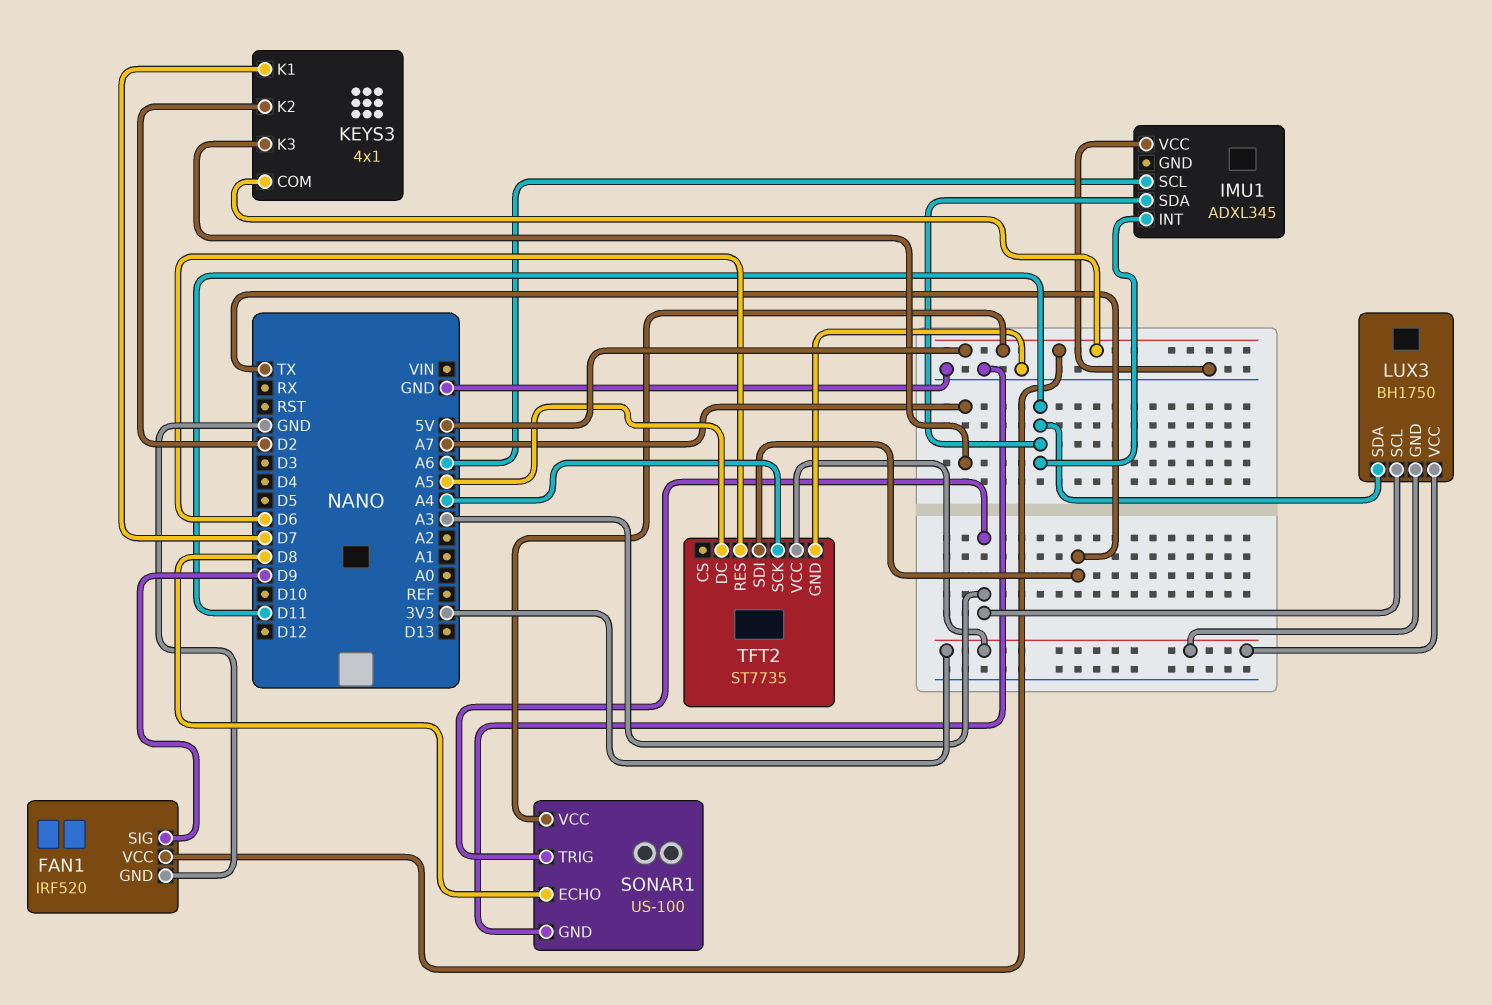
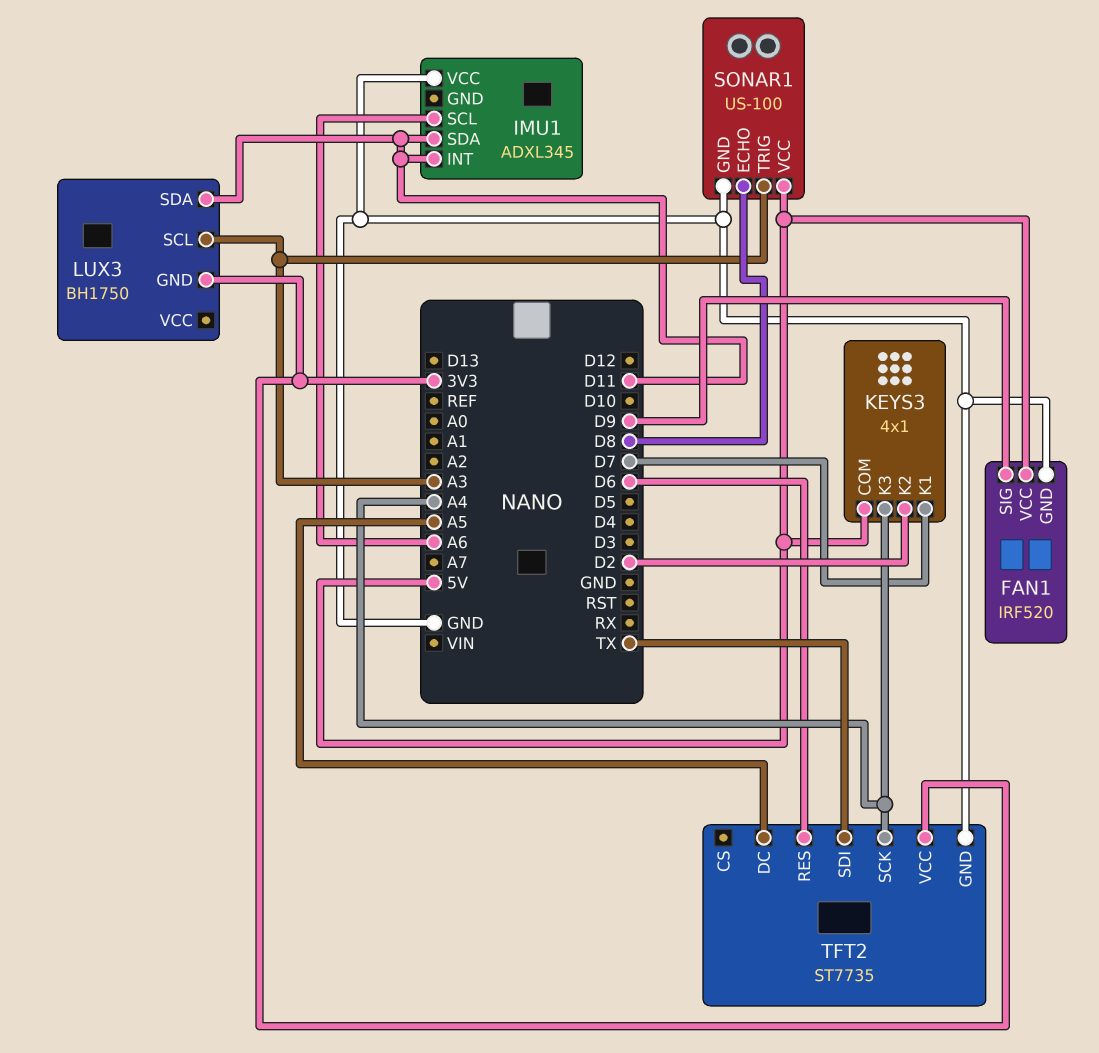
KEYS3 pin K3: A7 -> A4
LUX3 pin VCC: 3V3 -> none

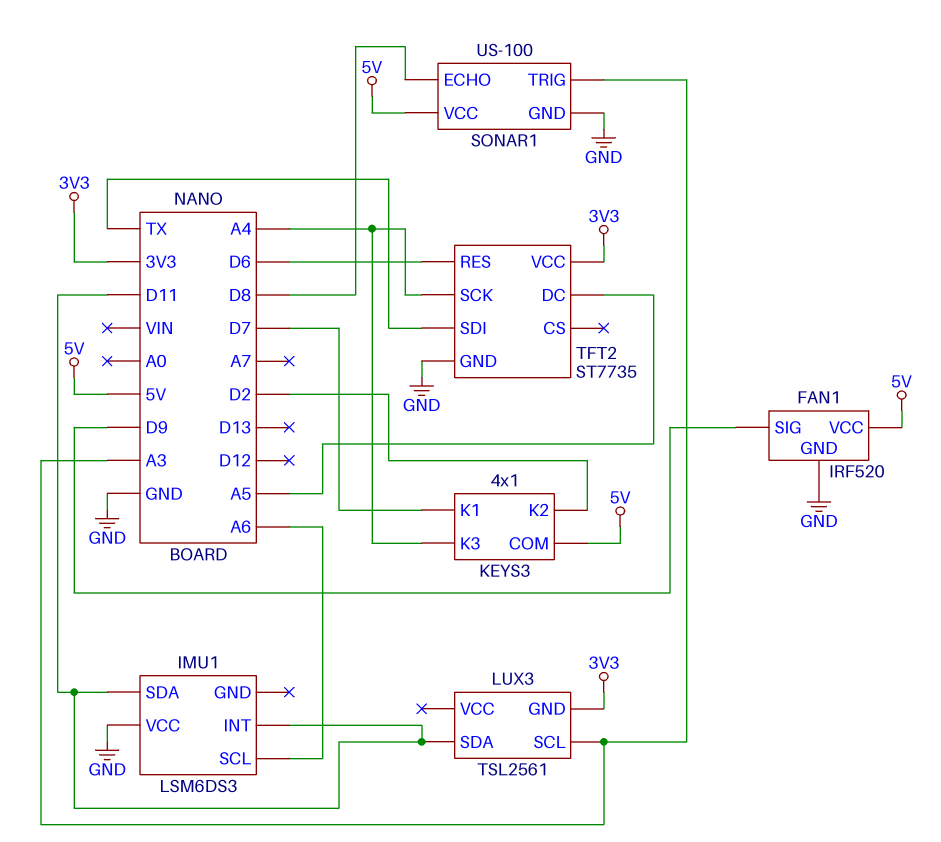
IMU1: ADXL345 -> LSM6DS3
LUX3: BH1750 -> TSL2561

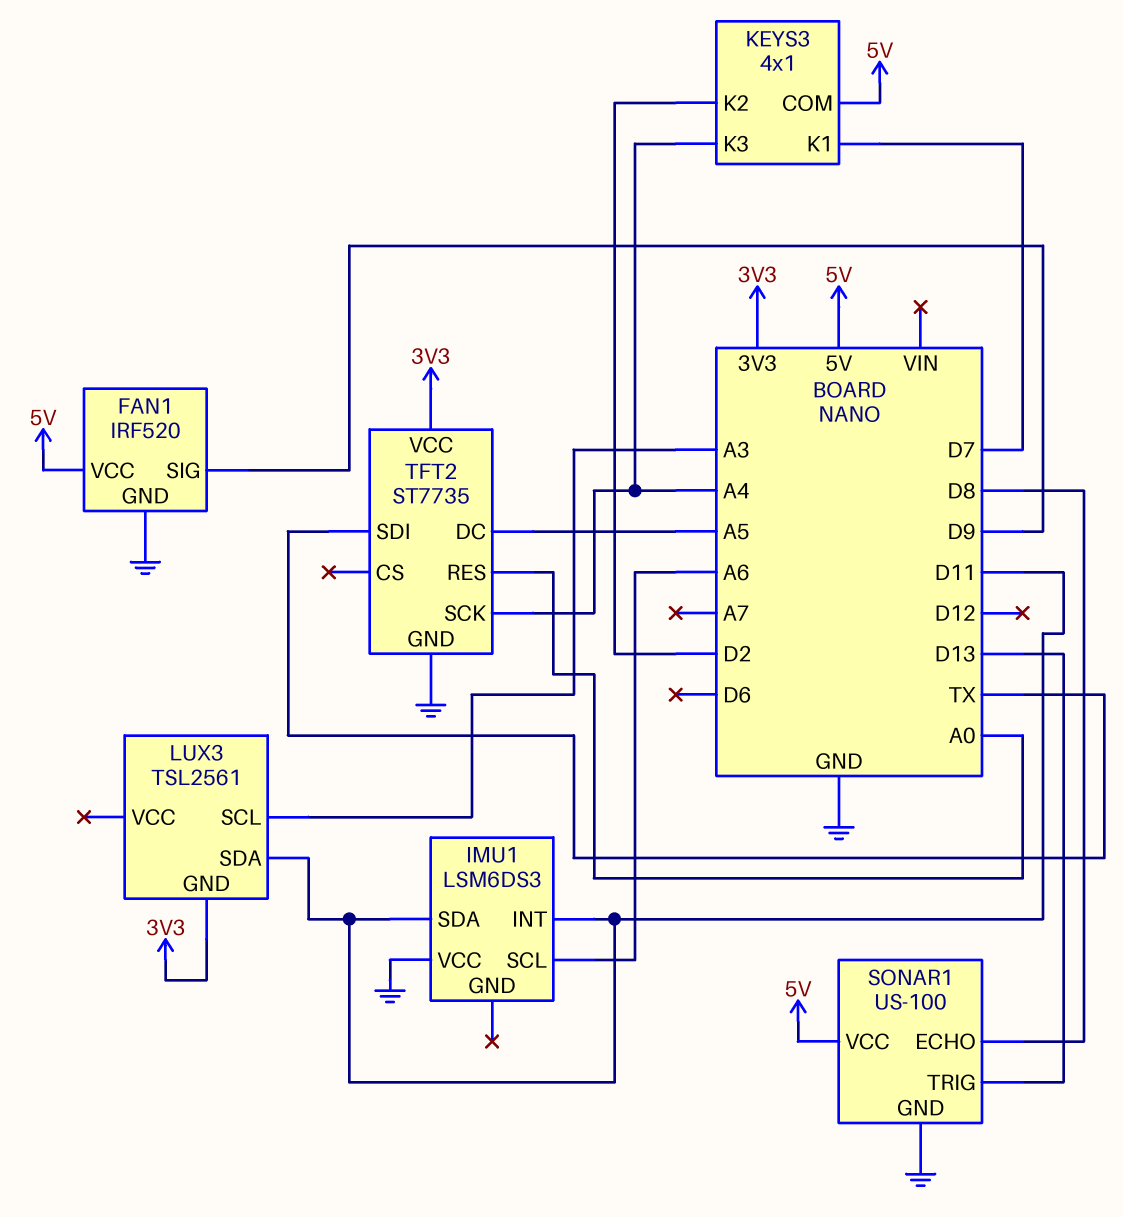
SONAR1 pin TRIG: A3 -> D13
TFT2 pin RES: D6 -> A0

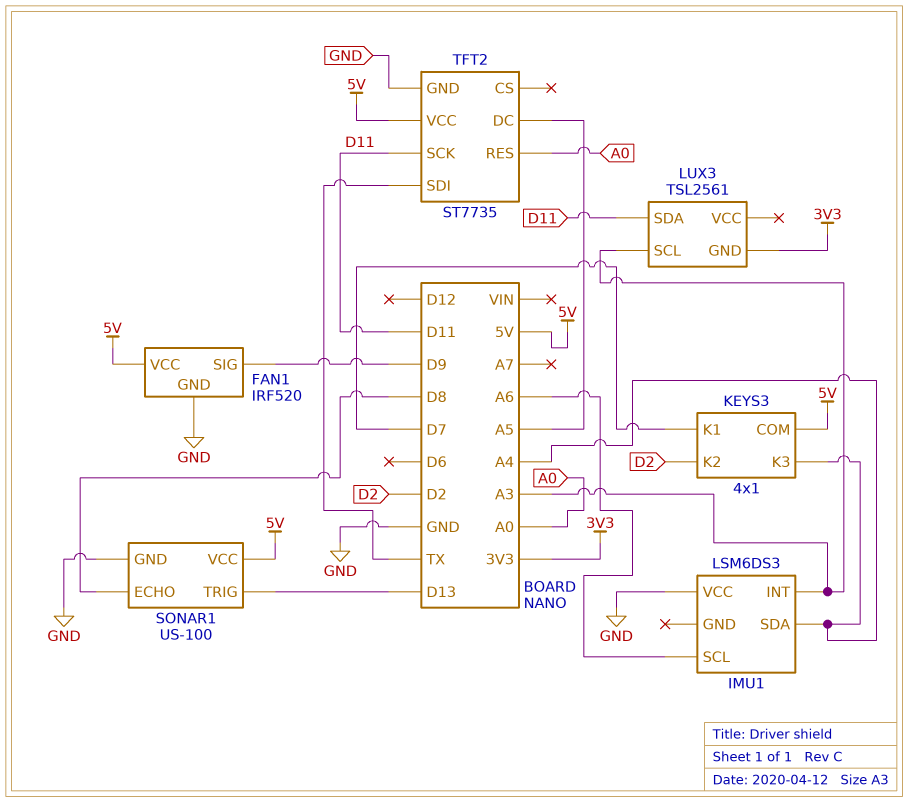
IMU1 pin INT: D11 -> A3
IMU1 pin SDA: D11 -> A4
TFT2 pin SCK: A4 -> D11
TFT2 pin VCC: 3V3 -> 5V

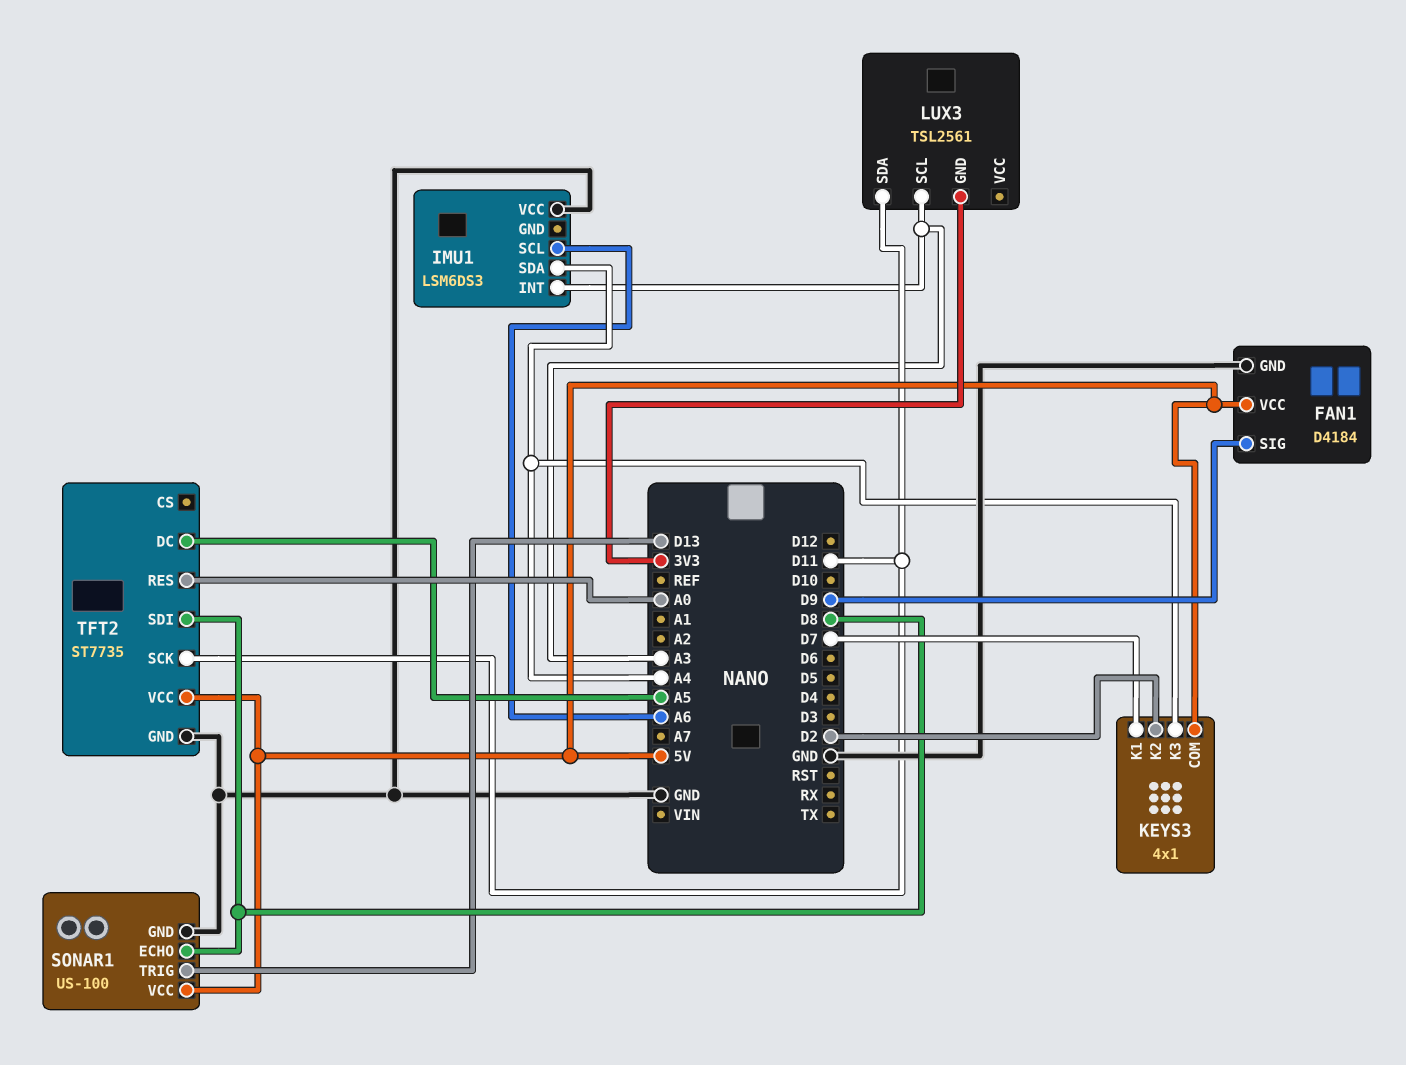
FAN1: IRF520 -> D4184
TFT2 pin SDI: TX -> D8

